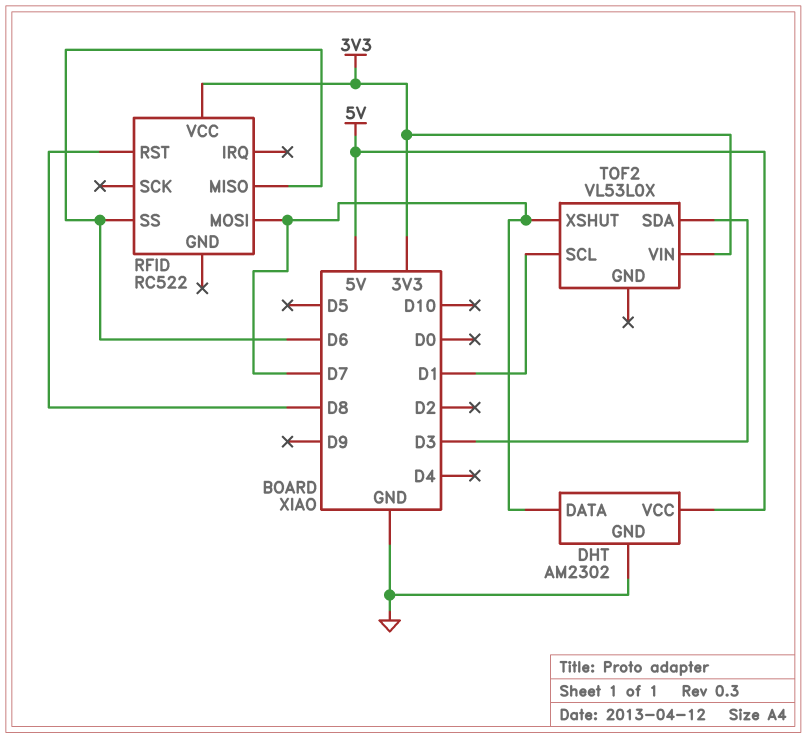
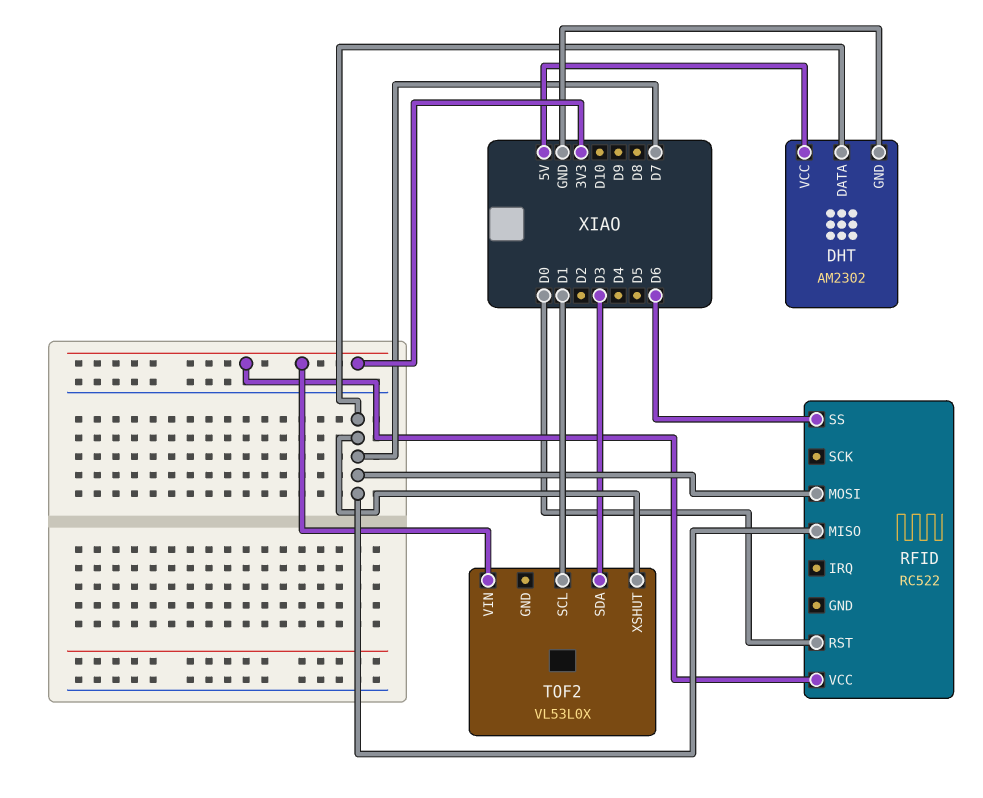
RFID pin MISO: D6 -> D7
RFID pin RST: D8 -> D0

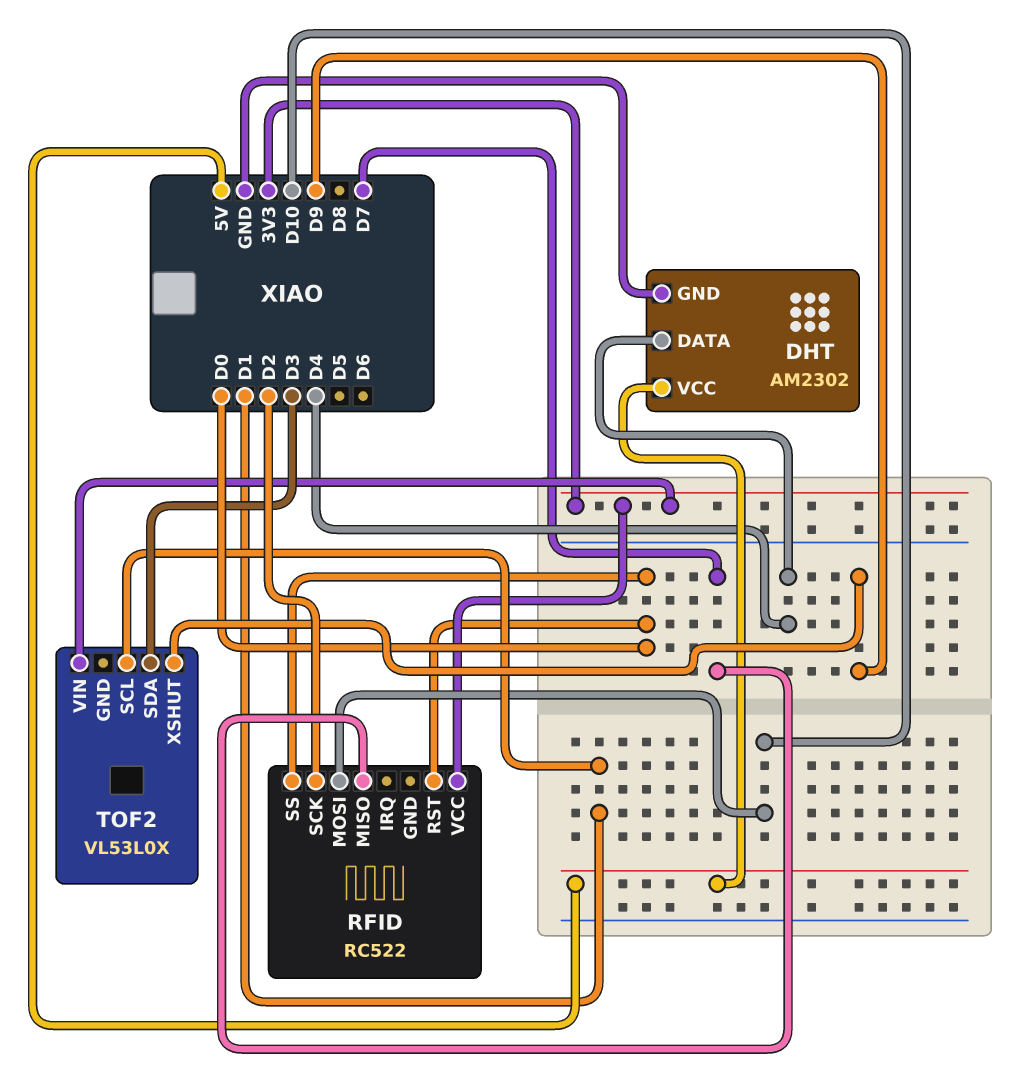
DHT pin DATA: D7 -> D4
RFID pin MOSI: D7 -> D10
RFID pin SCK: none -> D2
RFID pin SS: D6 -> D0
TOF2 pin XSHUT: D7 -> D9

